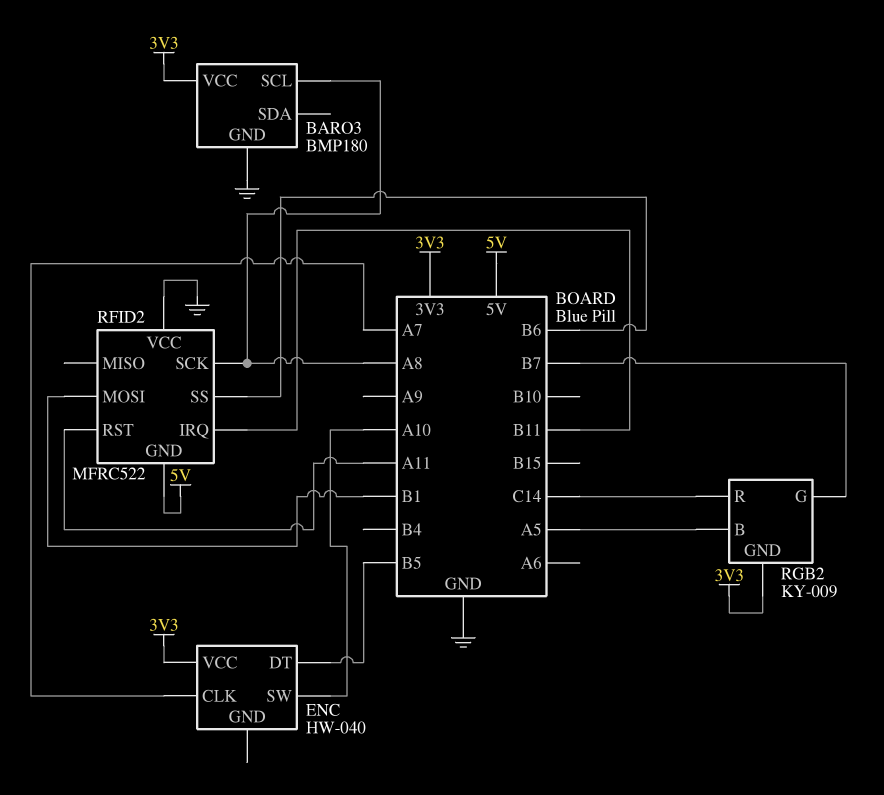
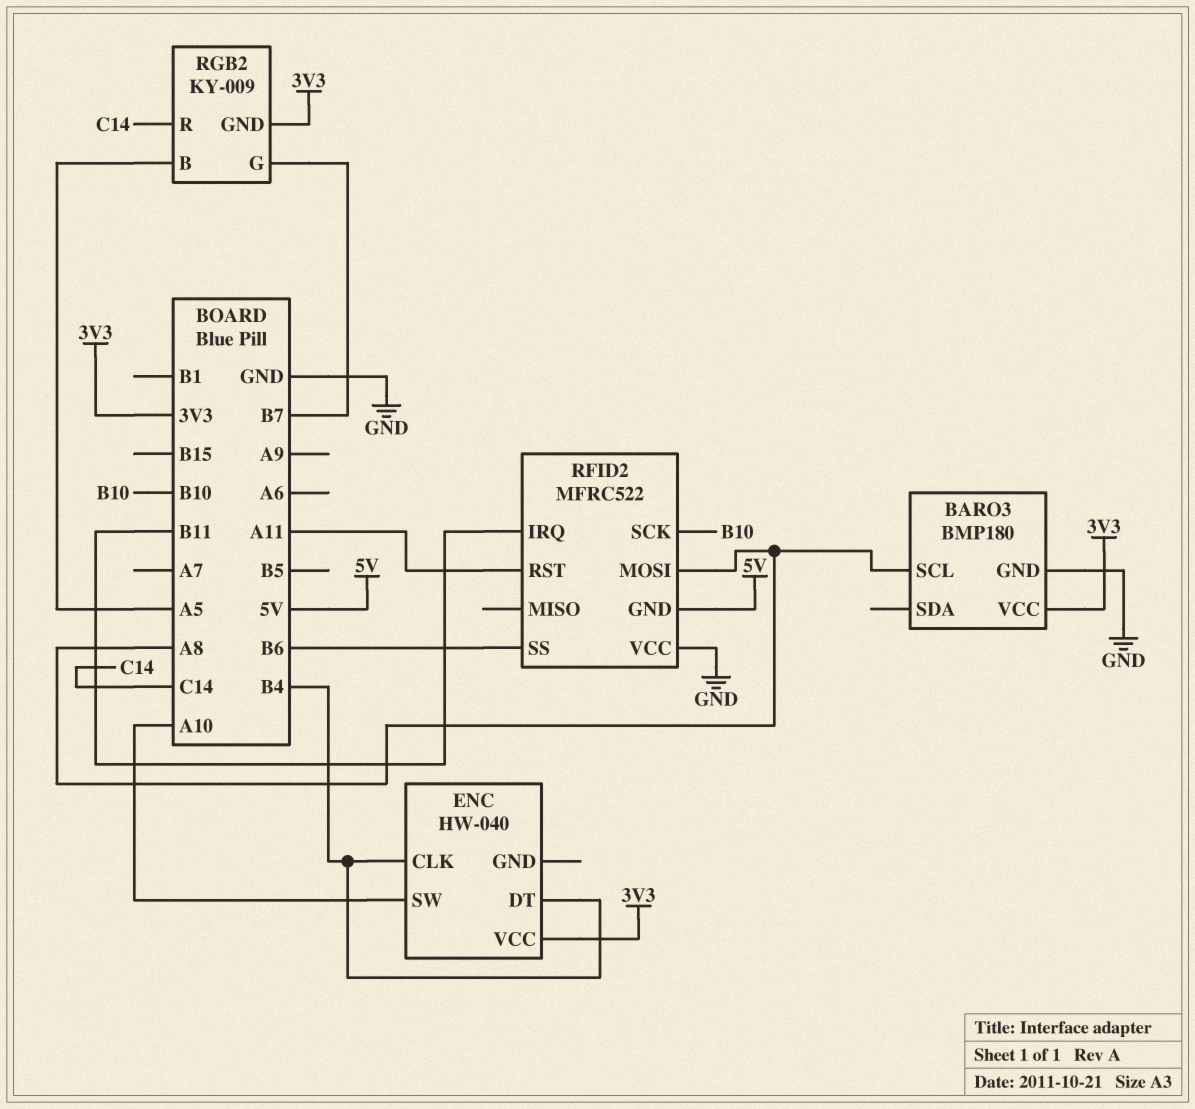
ENC pin CLK: A7 -> B4
ENC pin DT: B5 -> B4
RFID2 pin MOSI: B1 -> A8
RFID2 pin SCK: A8 -> B10

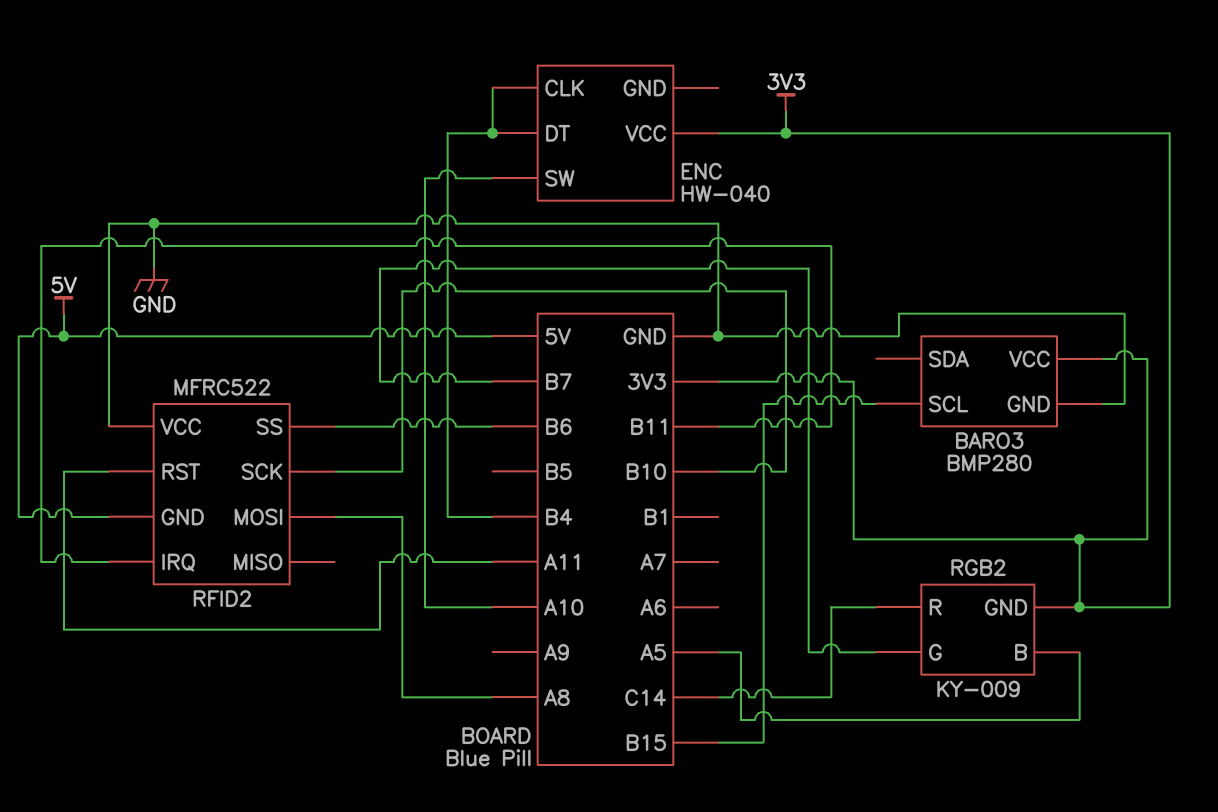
BARO3: BMP180 -> BMP280
BARO3 pin SCL: A8 -> B15

